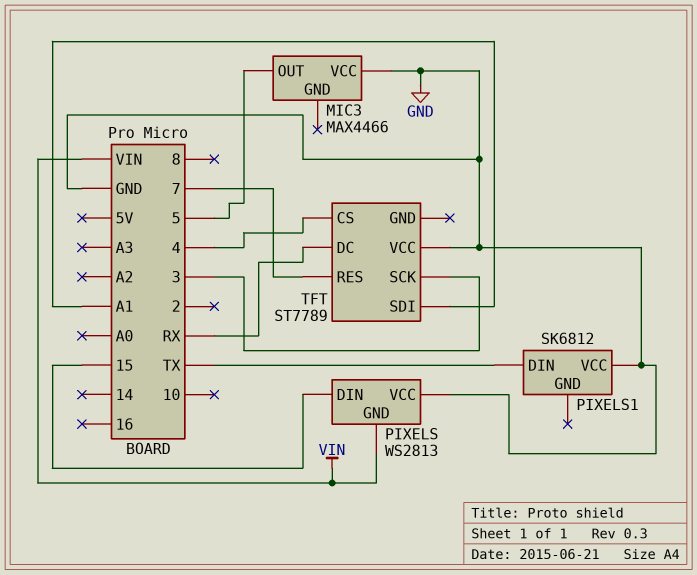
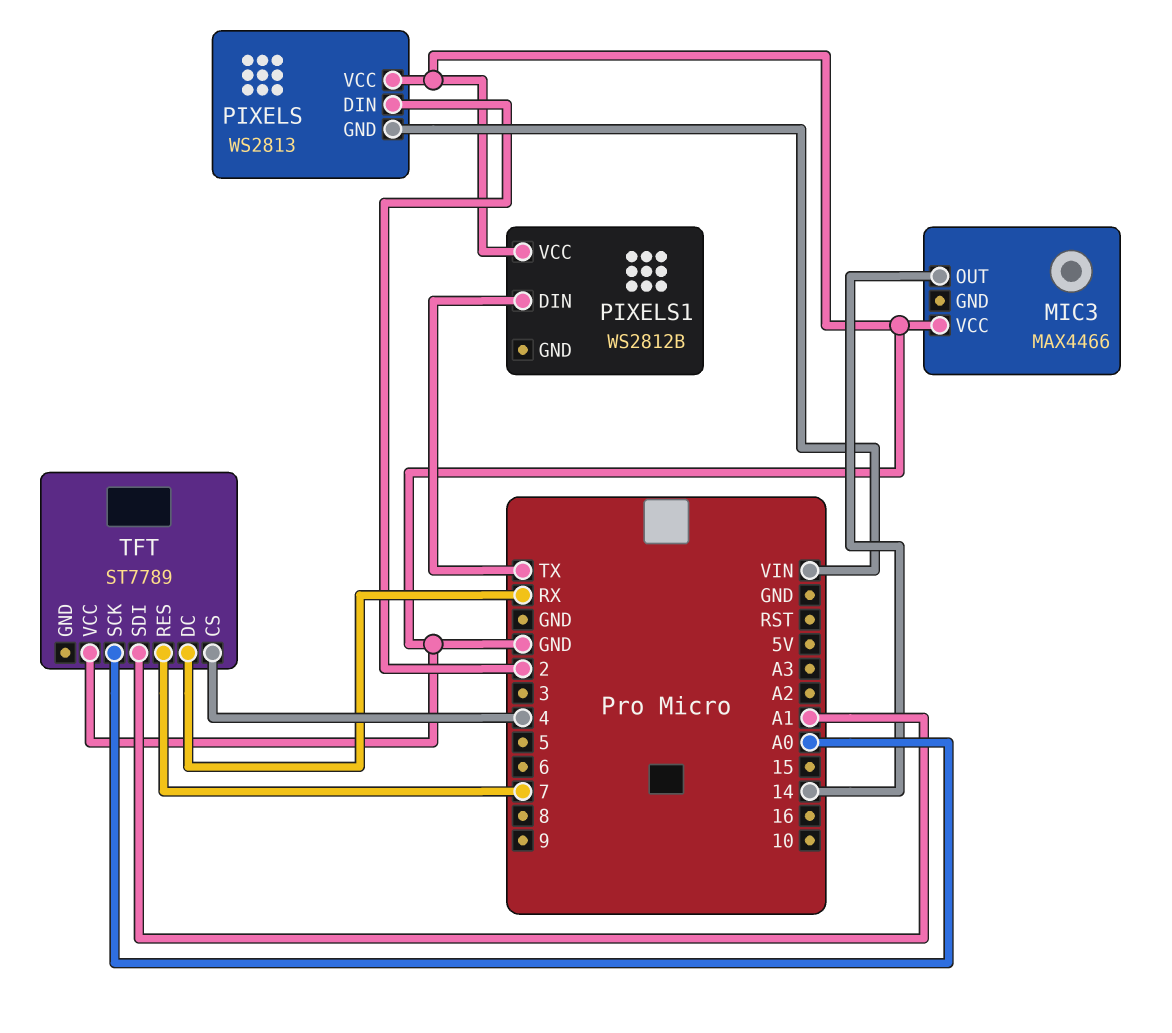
MIC3 pin OUT: 5 -> 14
PIXELS pin DIN: 15 -> 2
PIXELS1: SK6812 -> WS2812B
TFT pin SCK: 3 -> A0

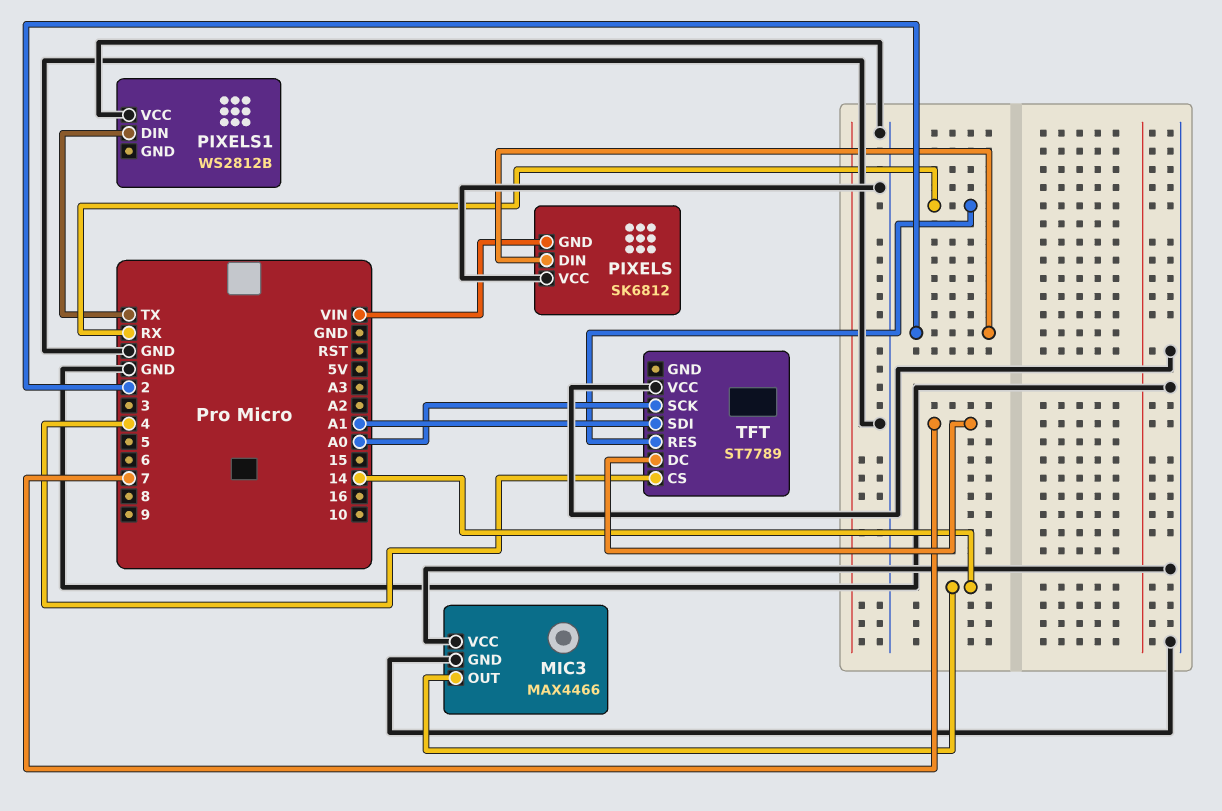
MIC3 pin GND: none -> GND
PIXELS: WS2813 -> SK6812
TFT pin DC: RX -> 7
TFT pin RES: 7 -> RX

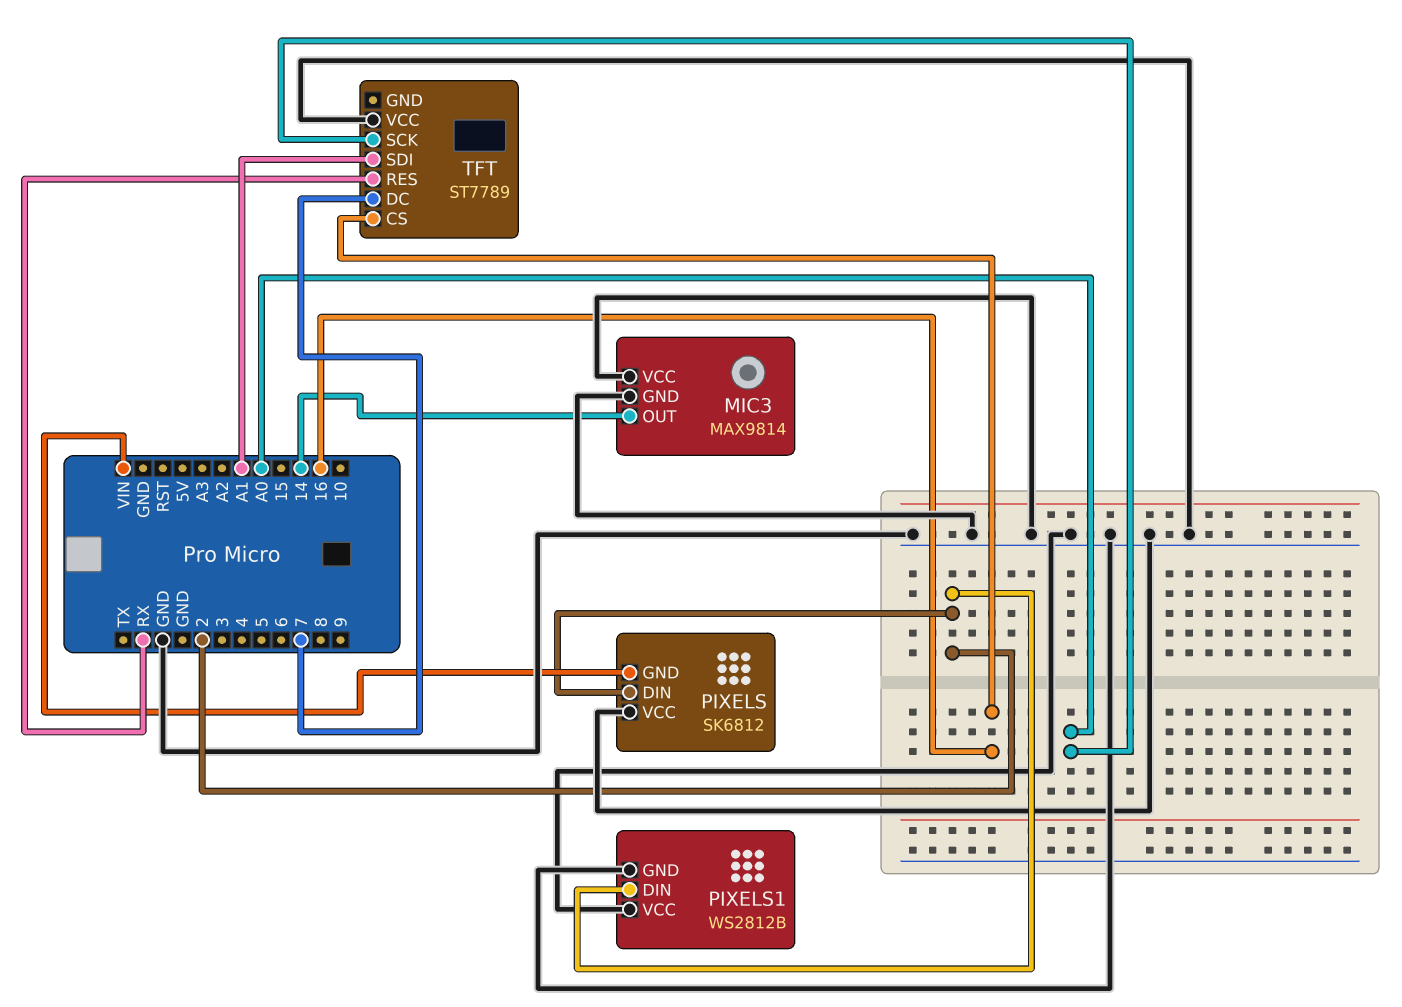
MIC3: MAX4466 -> MAX9814
PIXELS1 pin DIN: TX -> 2
PIXELS1 pin GND: none -> GND
TFT pin CS: 4 -> 16

